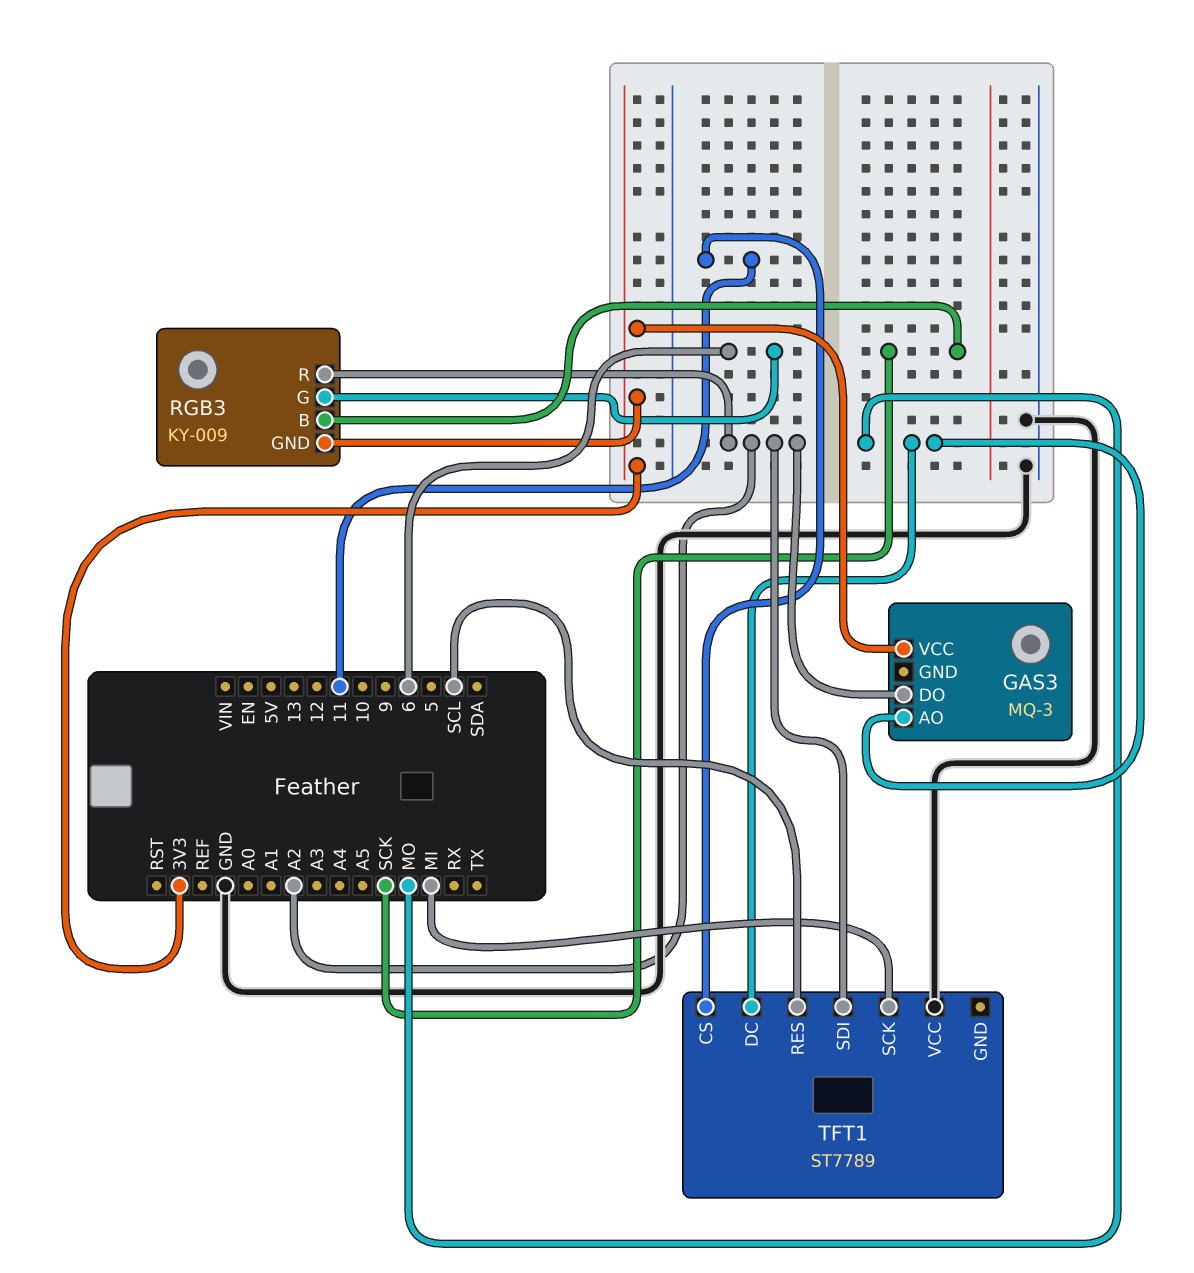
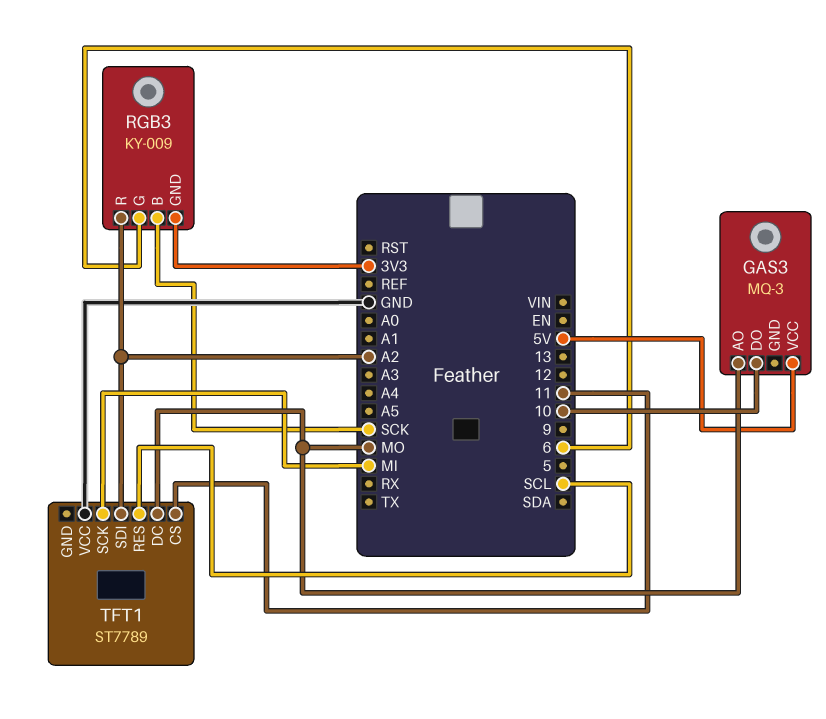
GAS3 pin DO: A2 -> 10
GAS3 pin VCC: 3V3 -> 5V

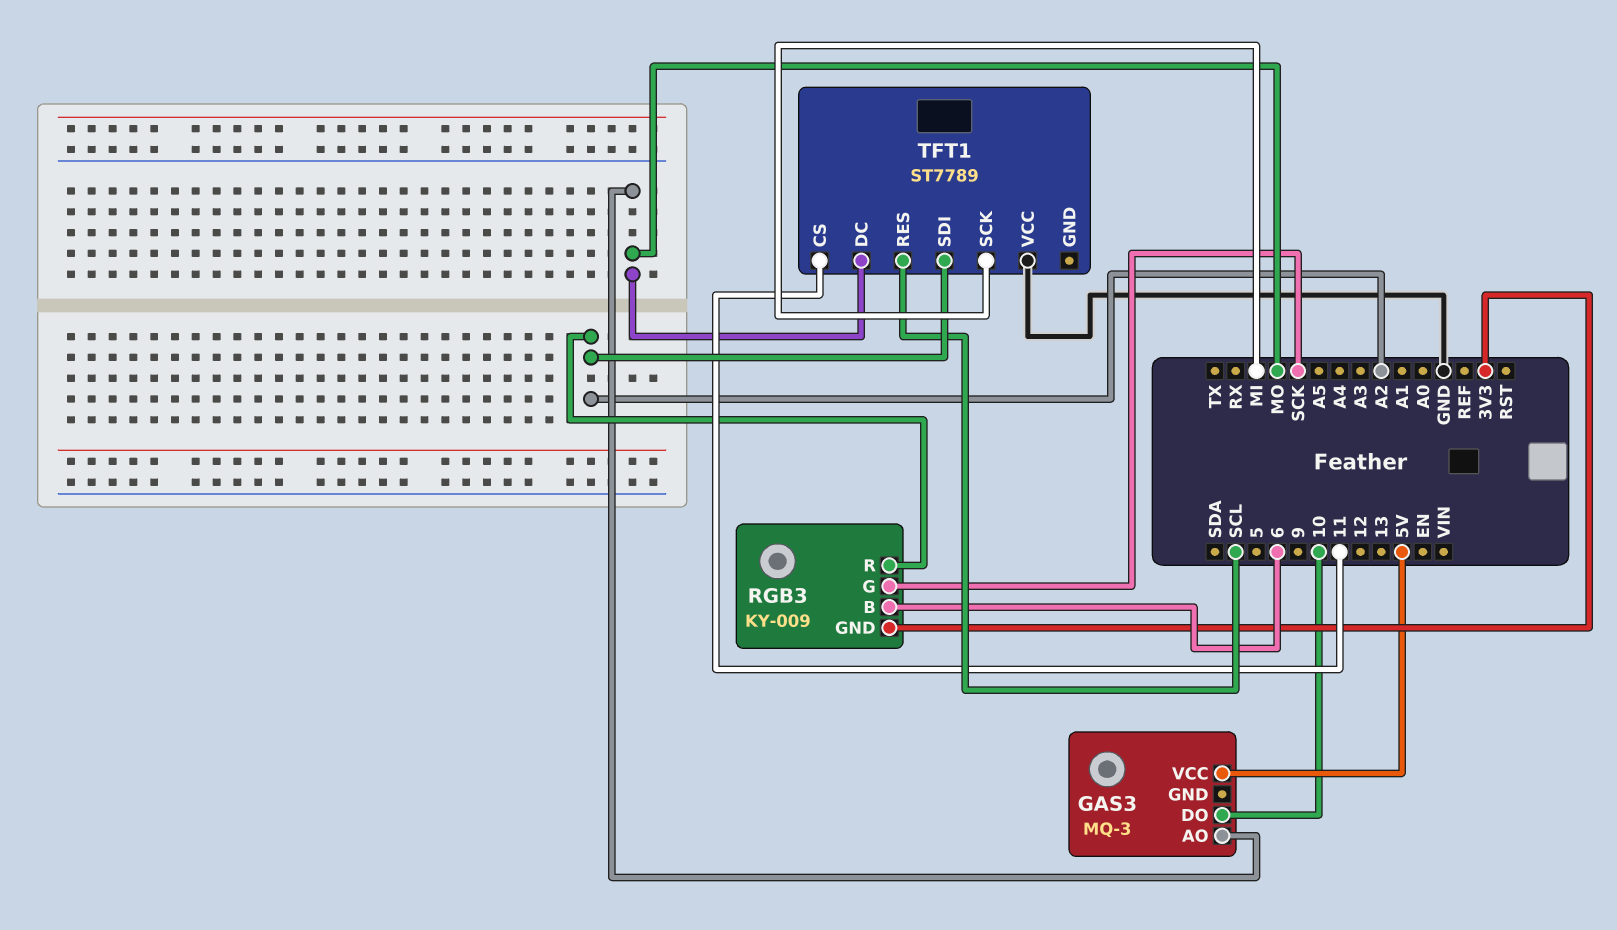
RGB3 pin B: SCK -> 6
RGB3 pin G: 6 -> SCK

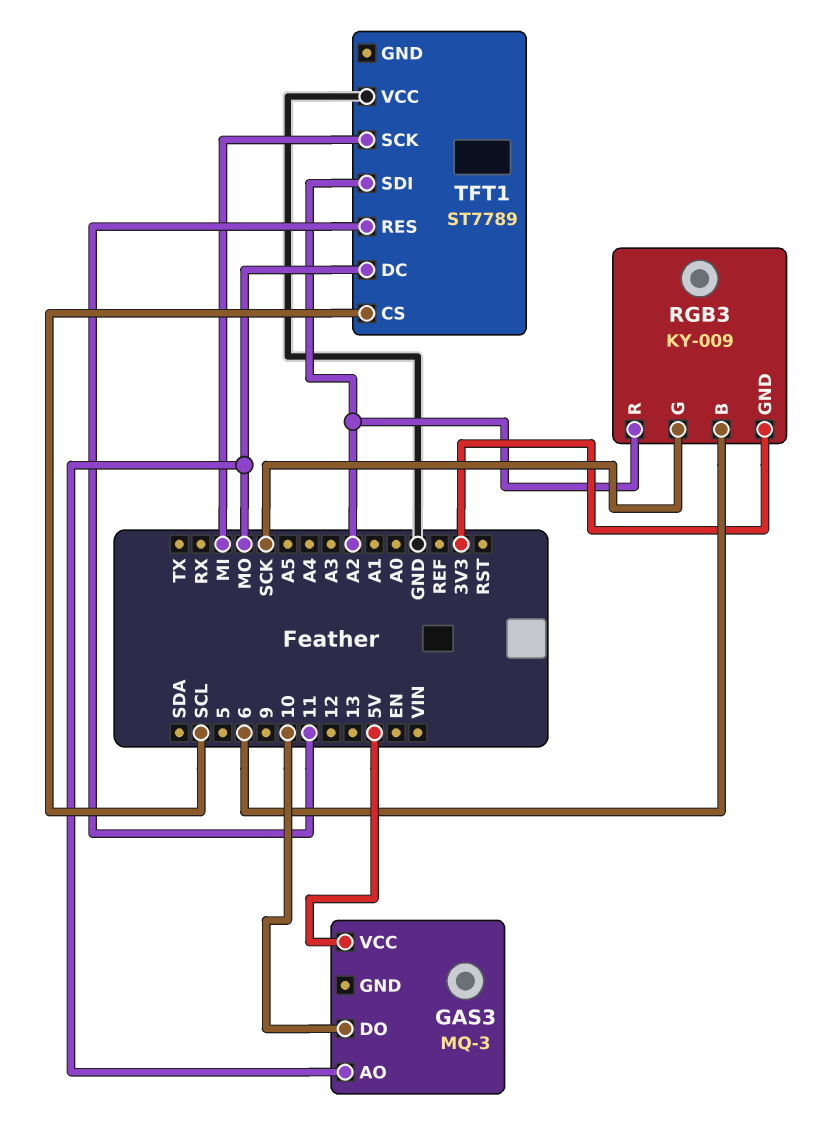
TFT1 pin CS: 11 -> SCL
TFT1 pin RES: SCL -> 11

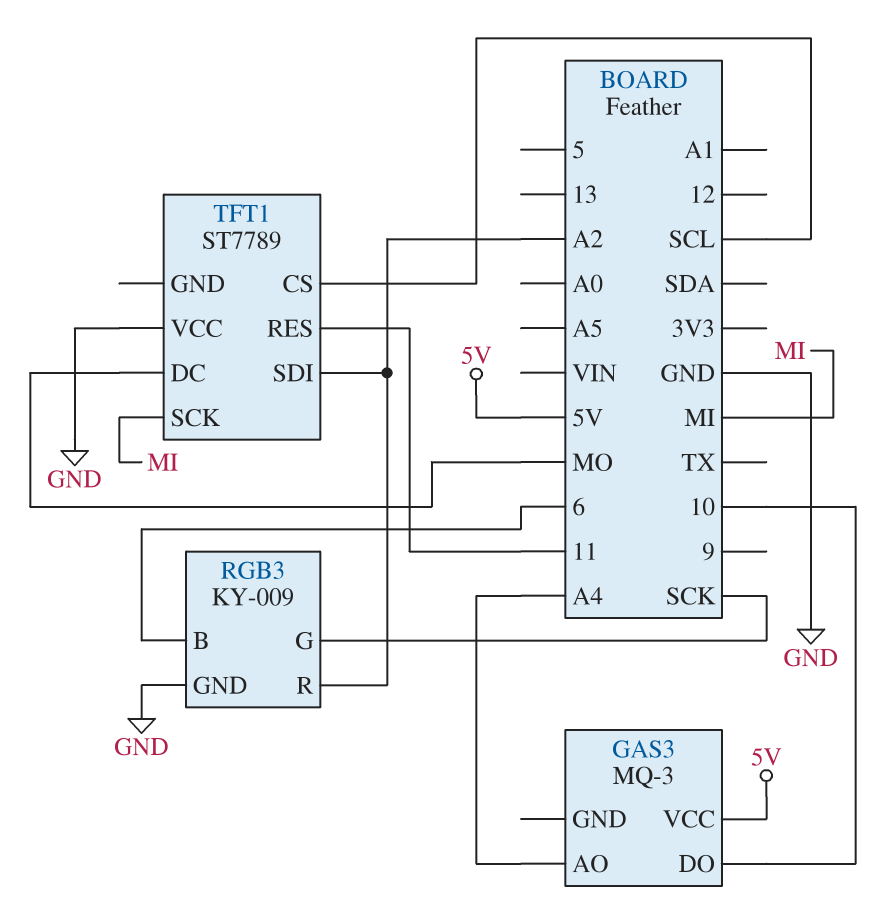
GAS3 pin AO: MO -> A4
RGB3 pin GND: 3V3 -> GND

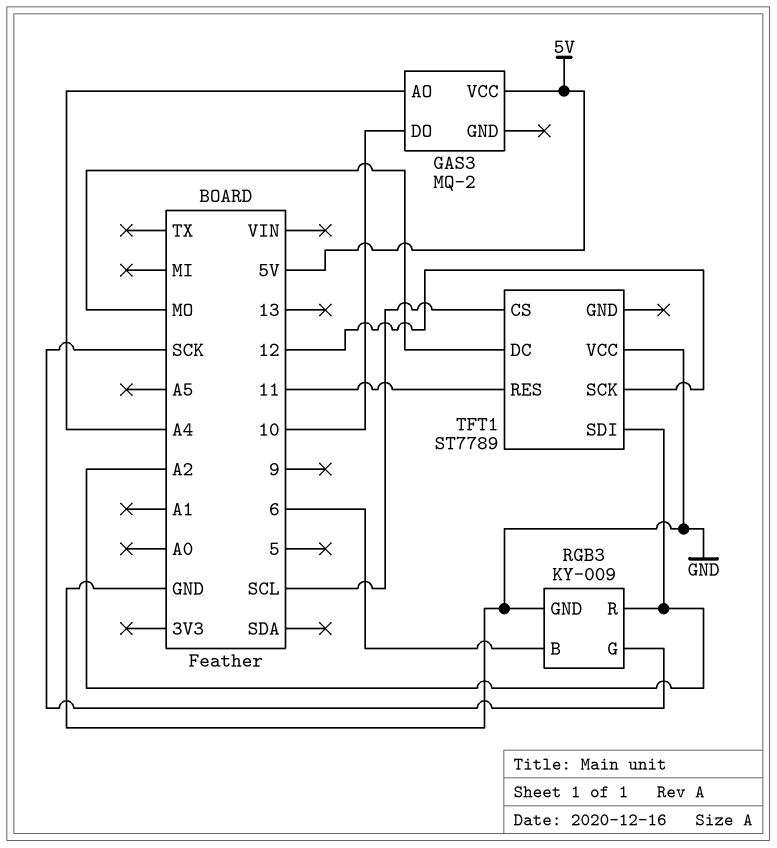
GAS3: MQ-3 -> MQ-2
TFT1 pin SCK: MI -> 12

